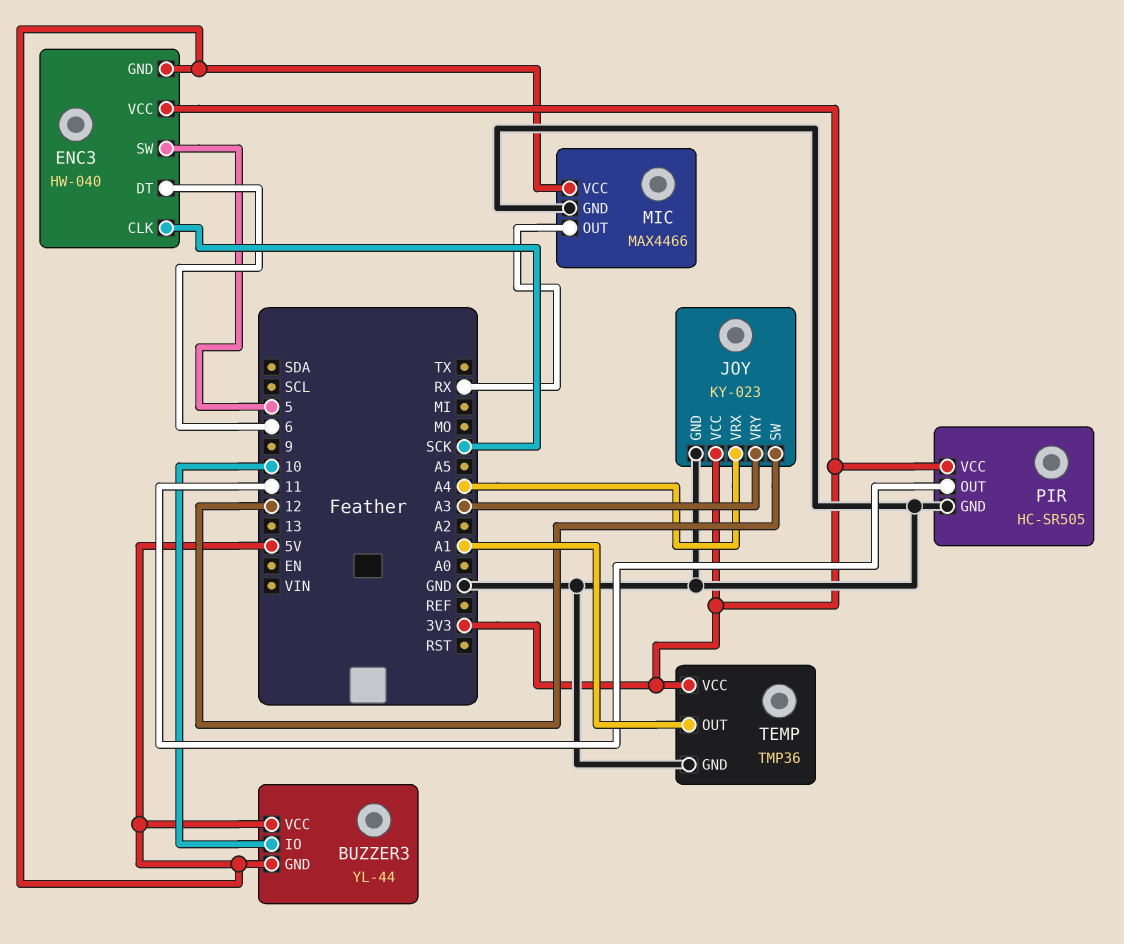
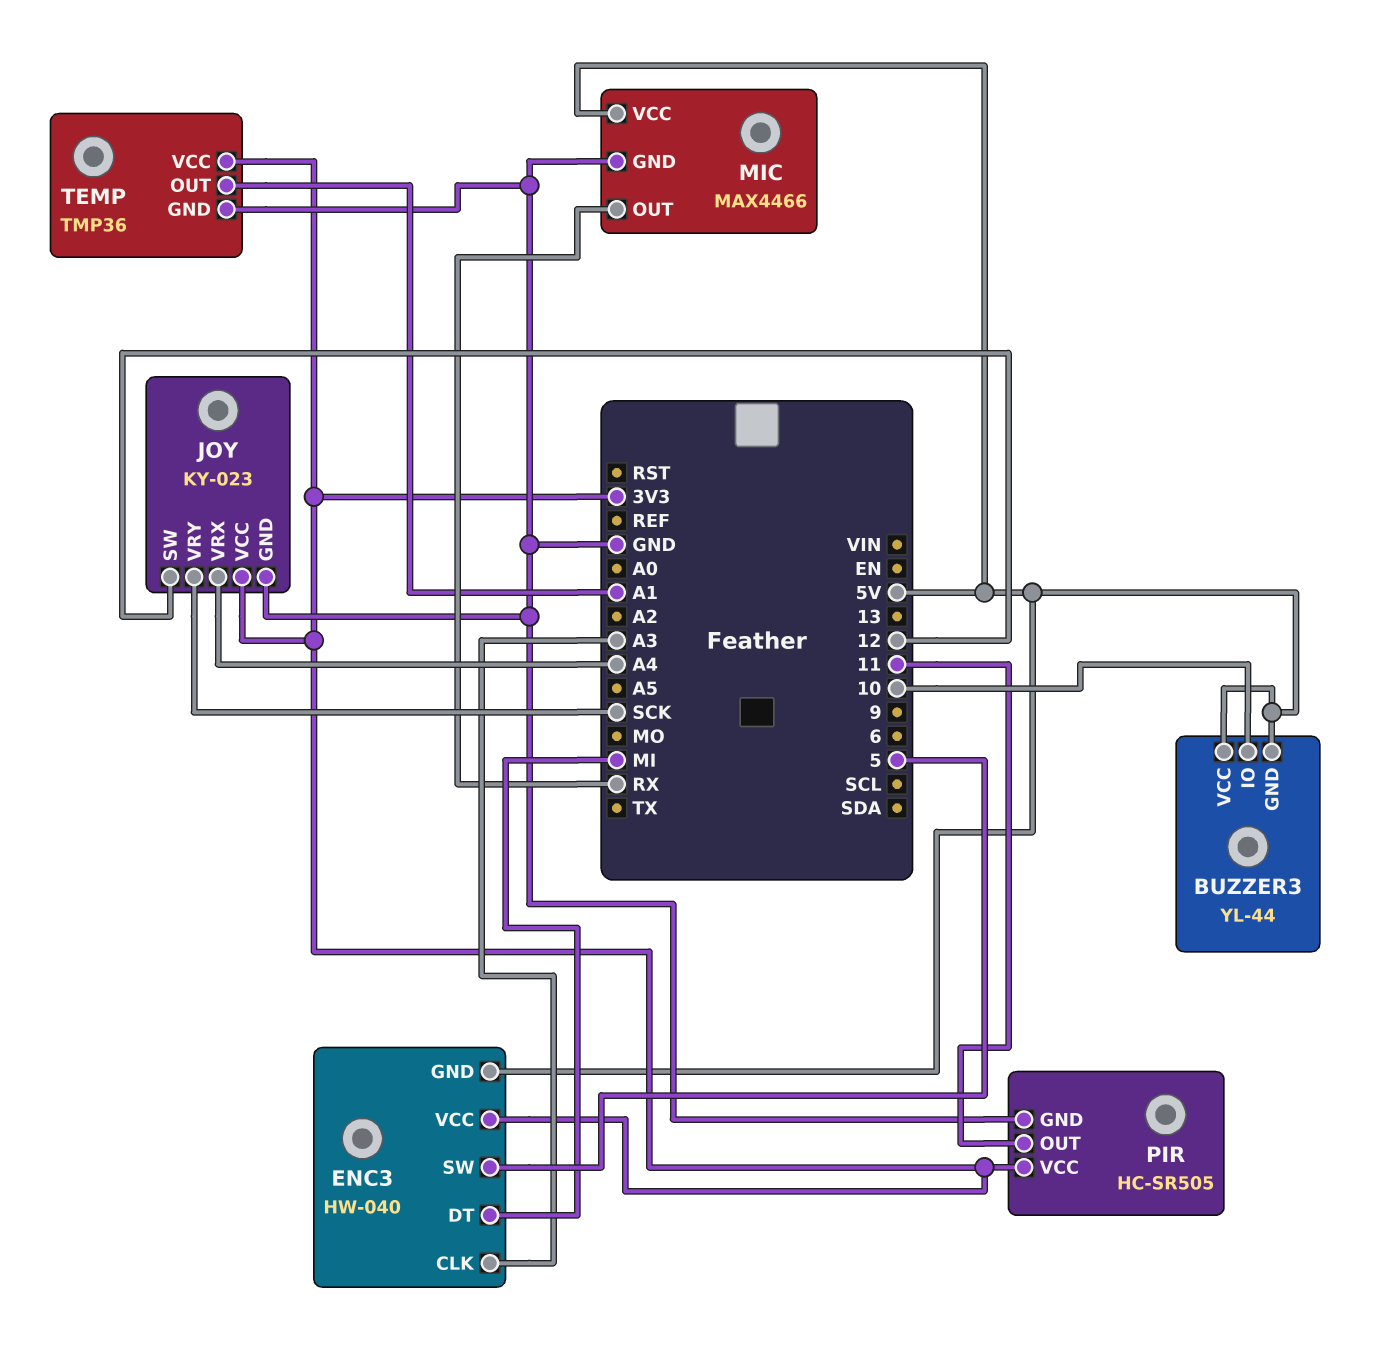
ENC3 pin CLK: SCK -> A3
ENC3 pin DT: 6 -> MI
JOY pin VRY: A3 -> SCK

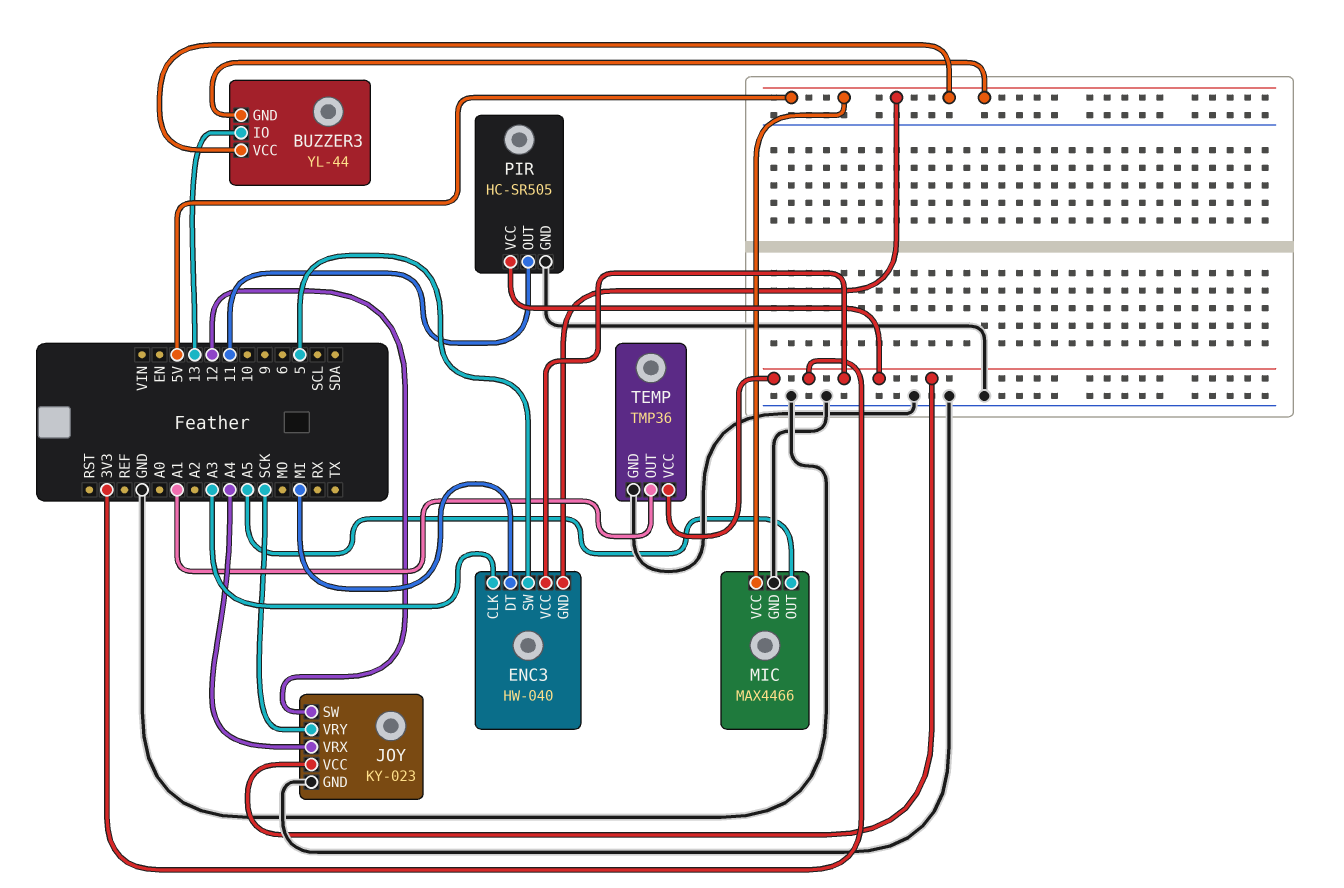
BUZZER3 pin IO: 10 -> 13
MIC pin OUT: RX -> A5

